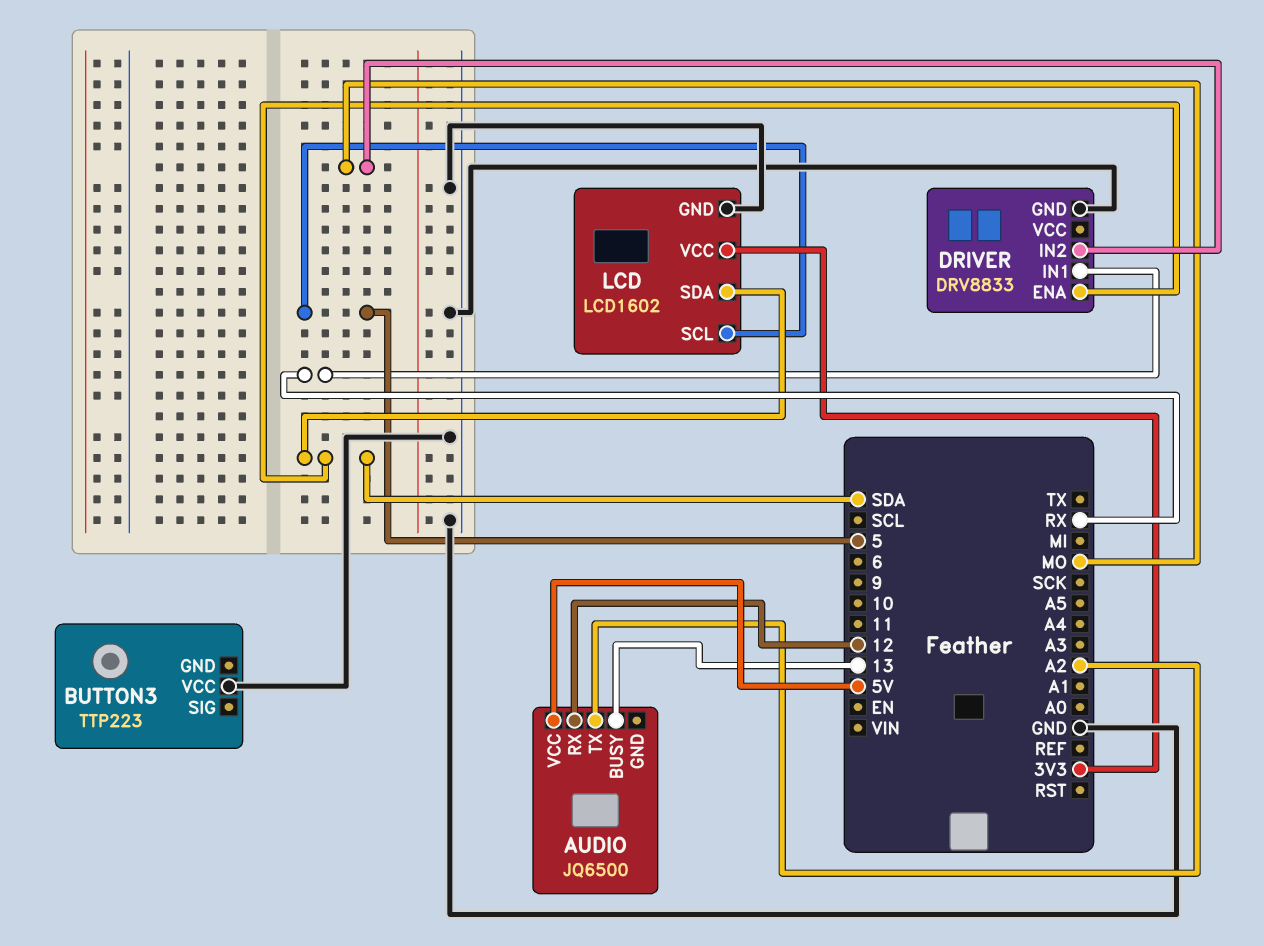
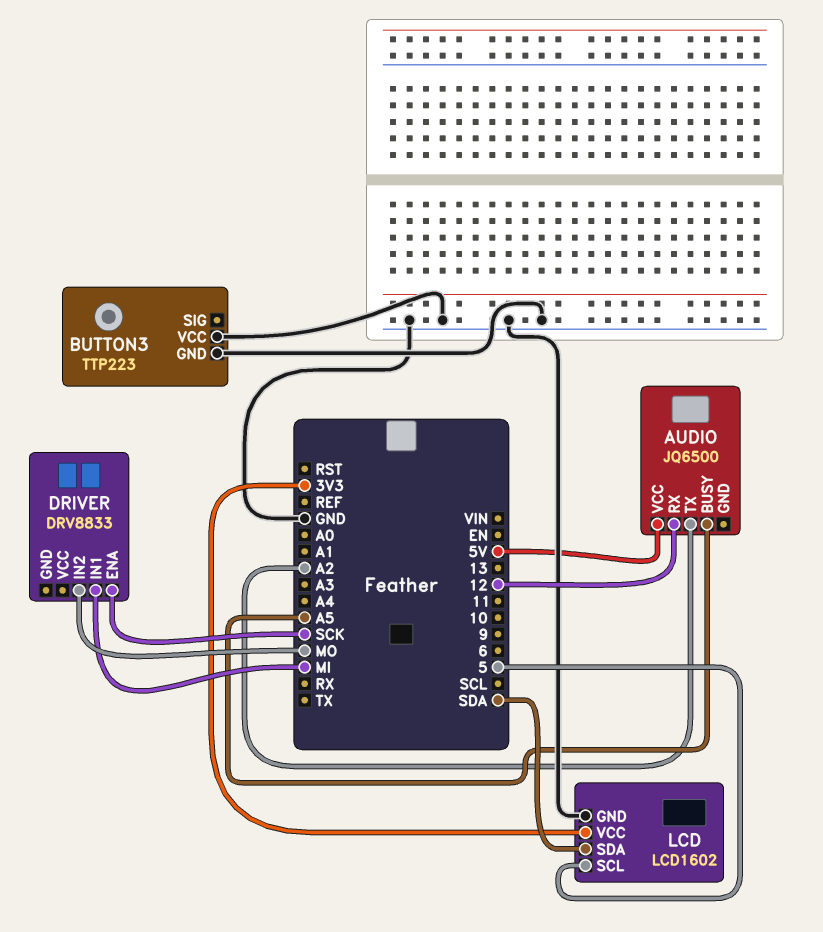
AUDIO pin BUSY: 13 -> A5
BUTTON3 pin GND: none -> GND
DRIVER pin ENA: SDA -> SCK
DRIVER pin GND: GND -> none
DRIVER pin IN1: RX -> MI

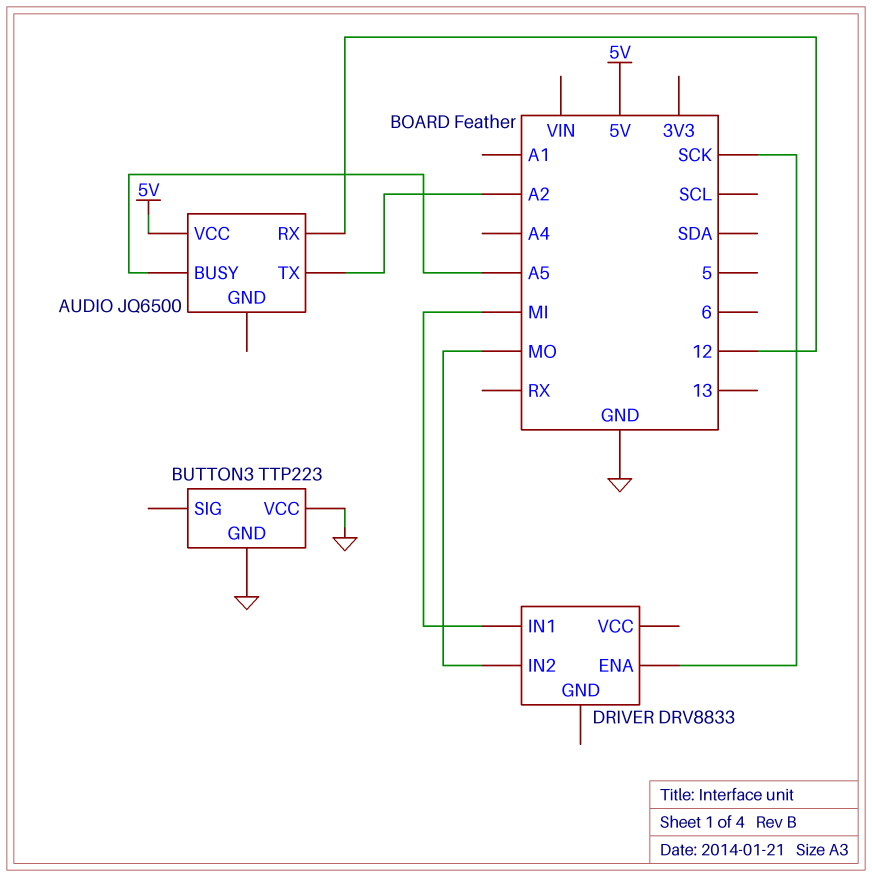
LCD: LCD1602 -> none
LCD pin GND: GND -> none
LCD pin SCL: 5 -> none
LCD pin SDA: SDA -> none
LCD pin VCC: 3V3 -> none

